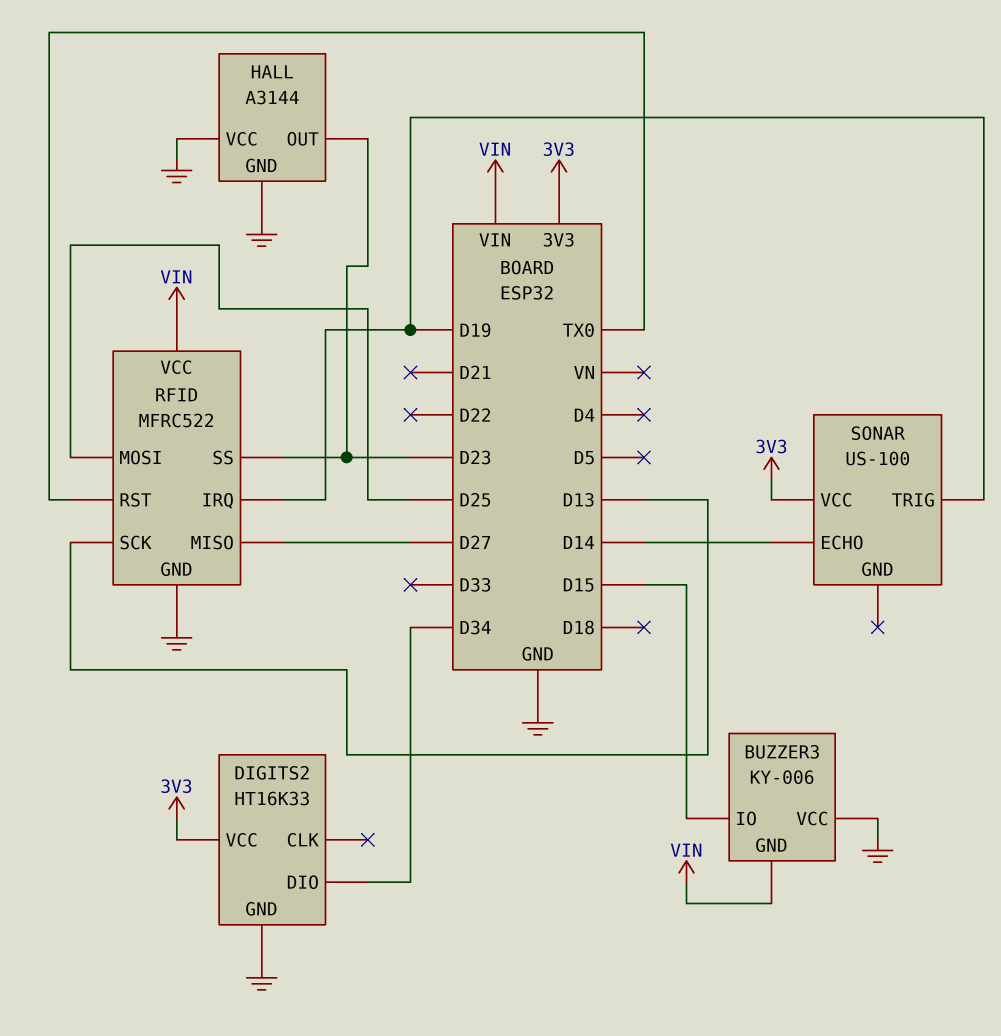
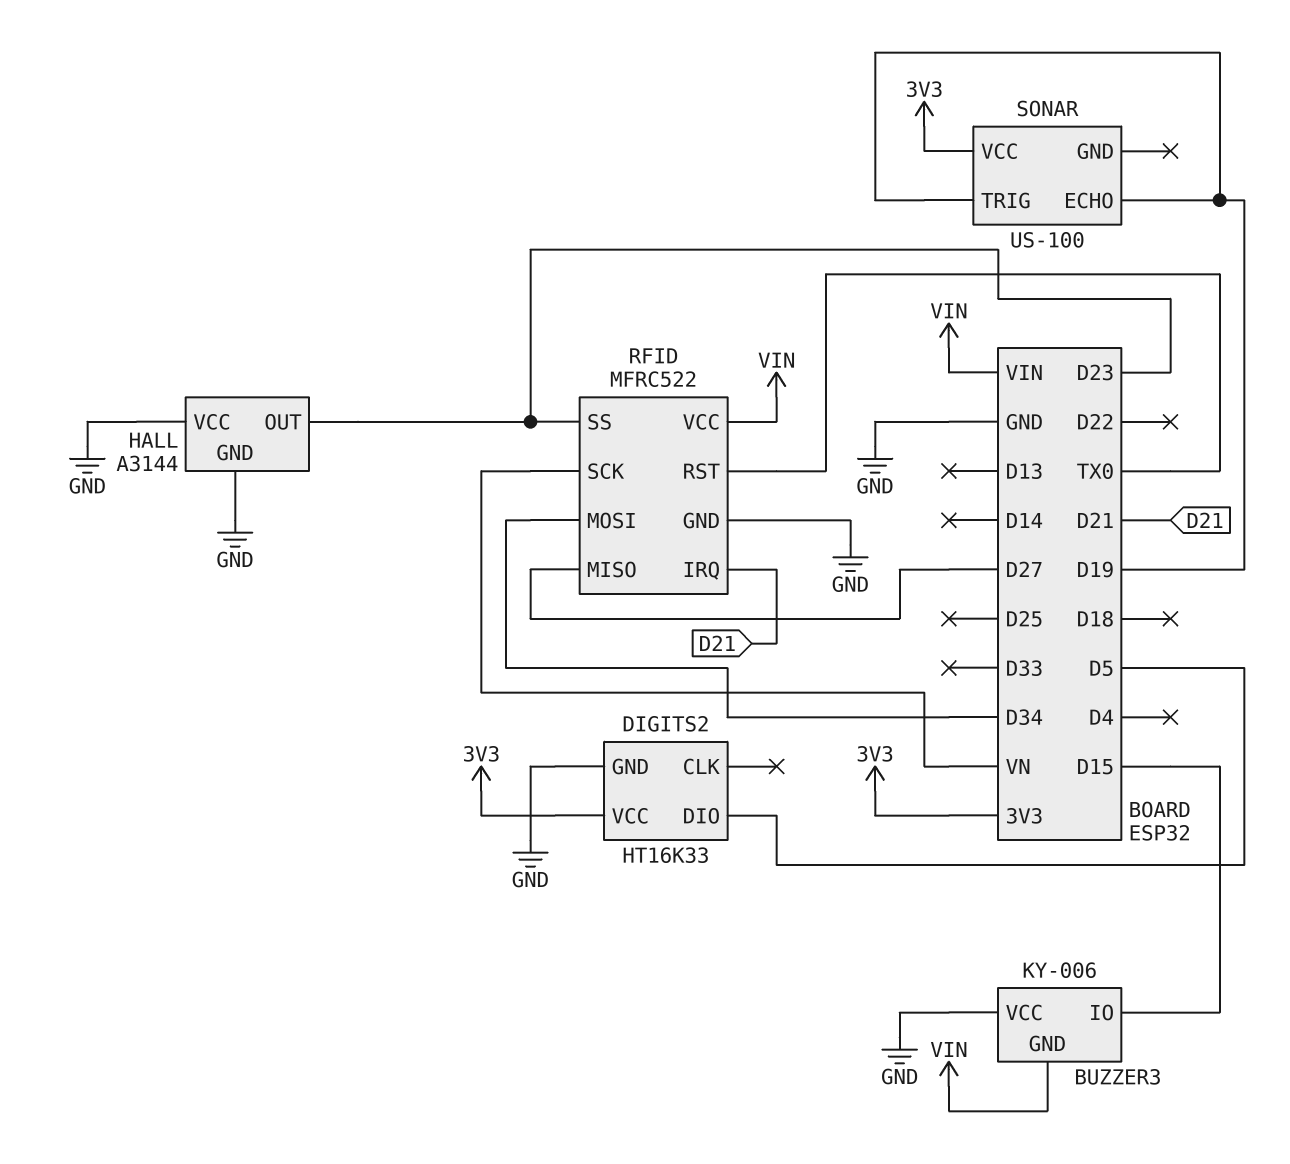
DIGITS2 pin DIO: D34 -> D5
RFID pin IRQ: D19 -> D21
RFID pin MOSI: D25 -> D34
RFID pin SCK: D13 -> VN
SONAR pin ECHO: D14 -> D19

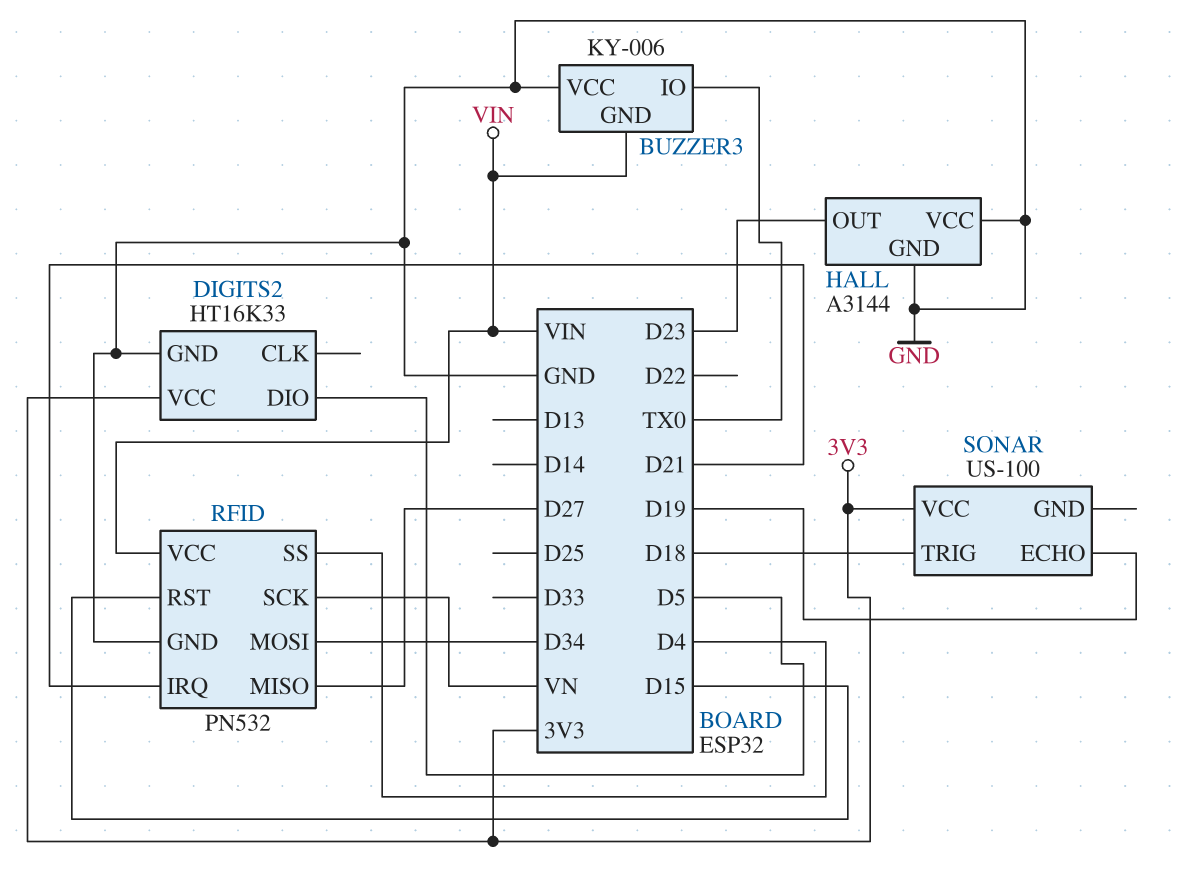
BUZZER3 pin IO: D15 -> TX0
RFID: MFRC522 -> PN532
RFID pin RST: TX0 -> D15
RFID pin SS: D23 -> D4
SONAR pin TRIG: D19 -> D18

